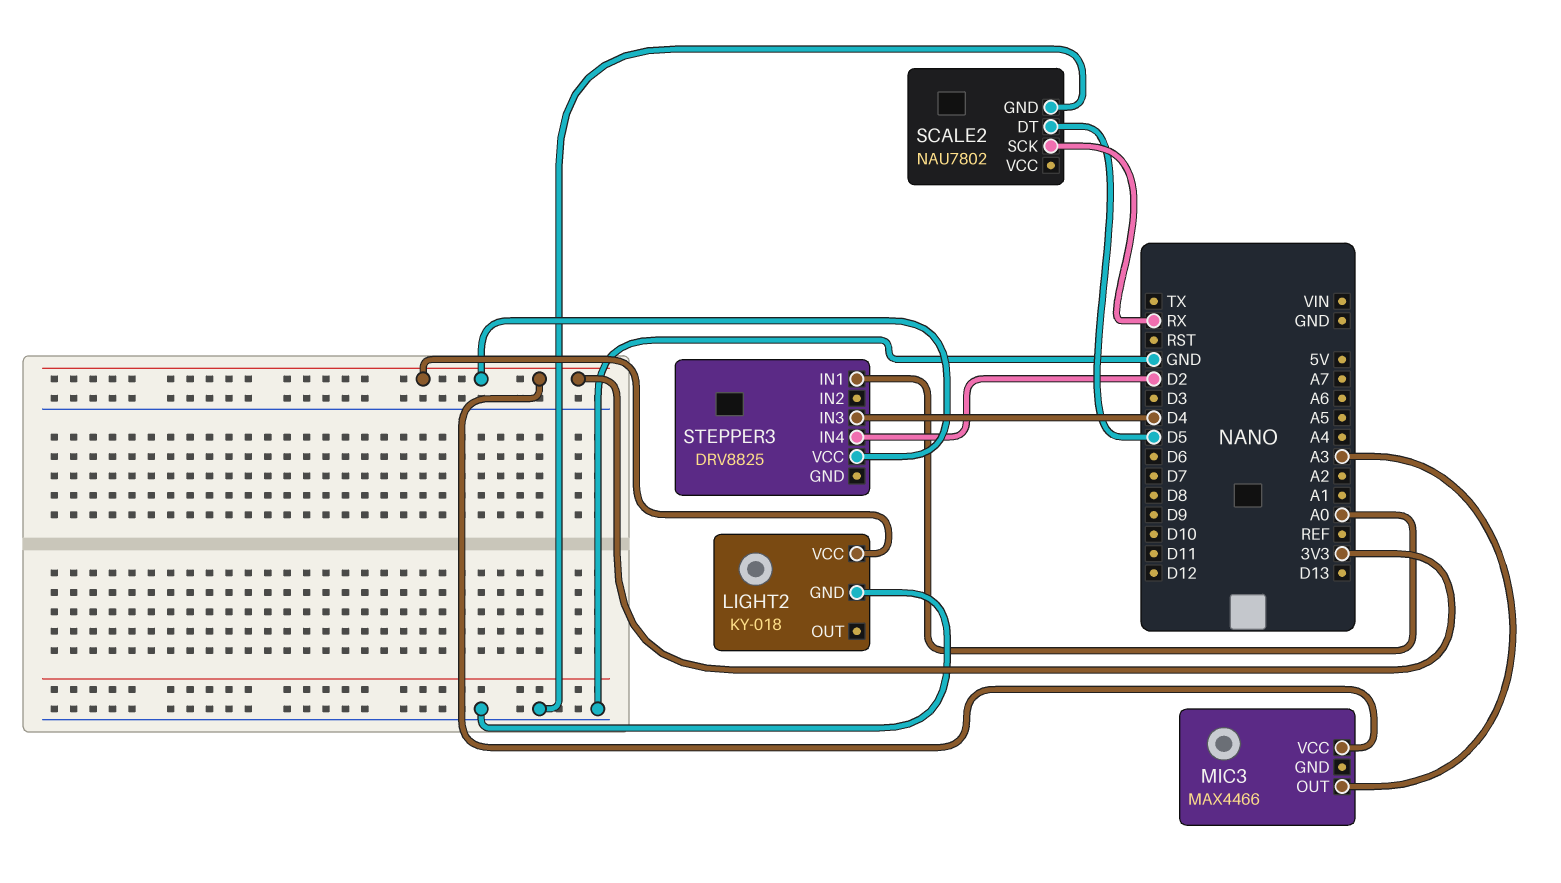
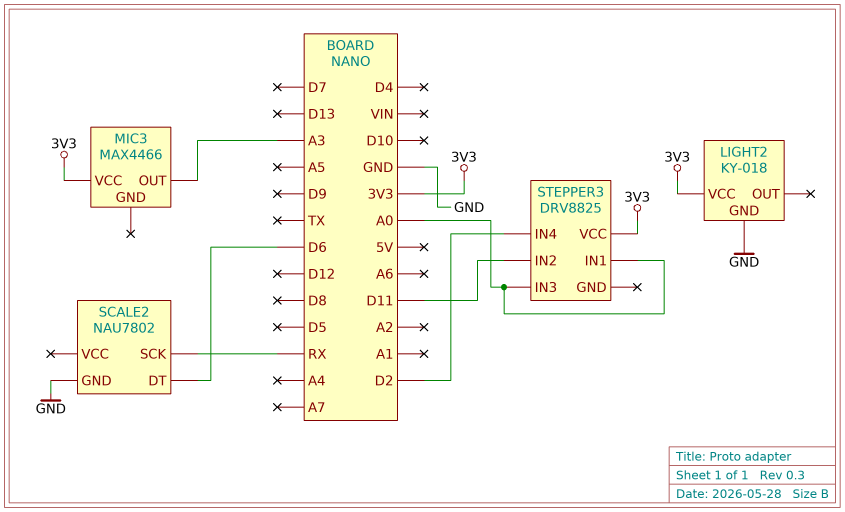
SCALE2 pin DT: D5 -> D6
STEPPER3 pin IN2: none -> D11
STEPPER3 pin IN3: D4 -> A0

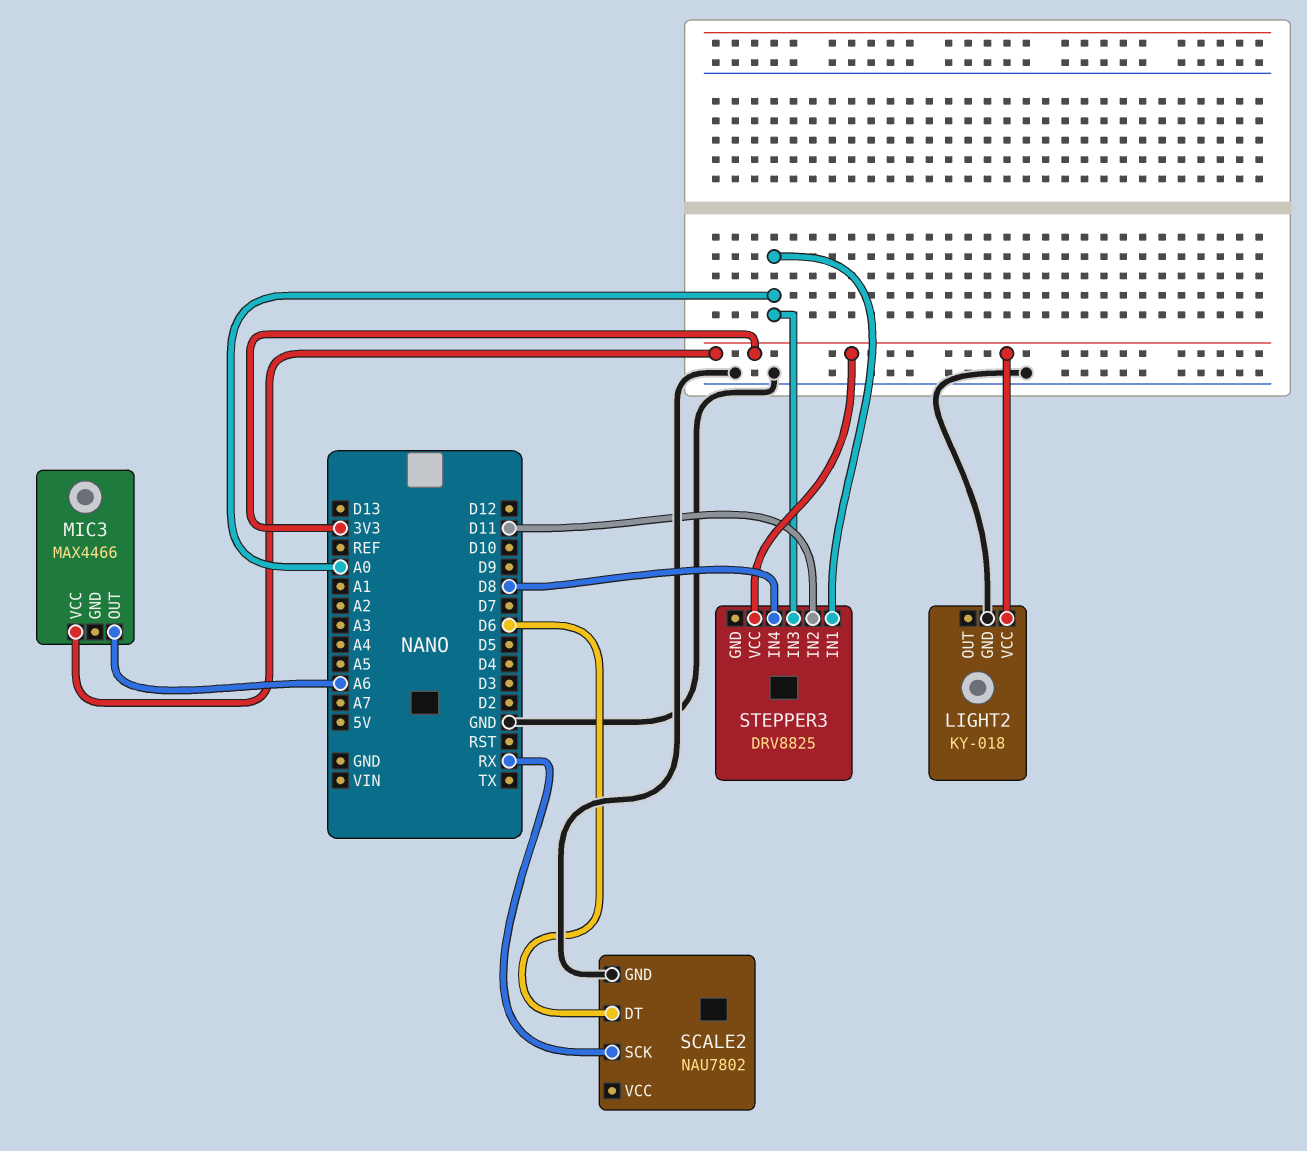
MIC3 pin OUT: A3 -> A6
STEPPER3 pin IN4: D2 -> D8

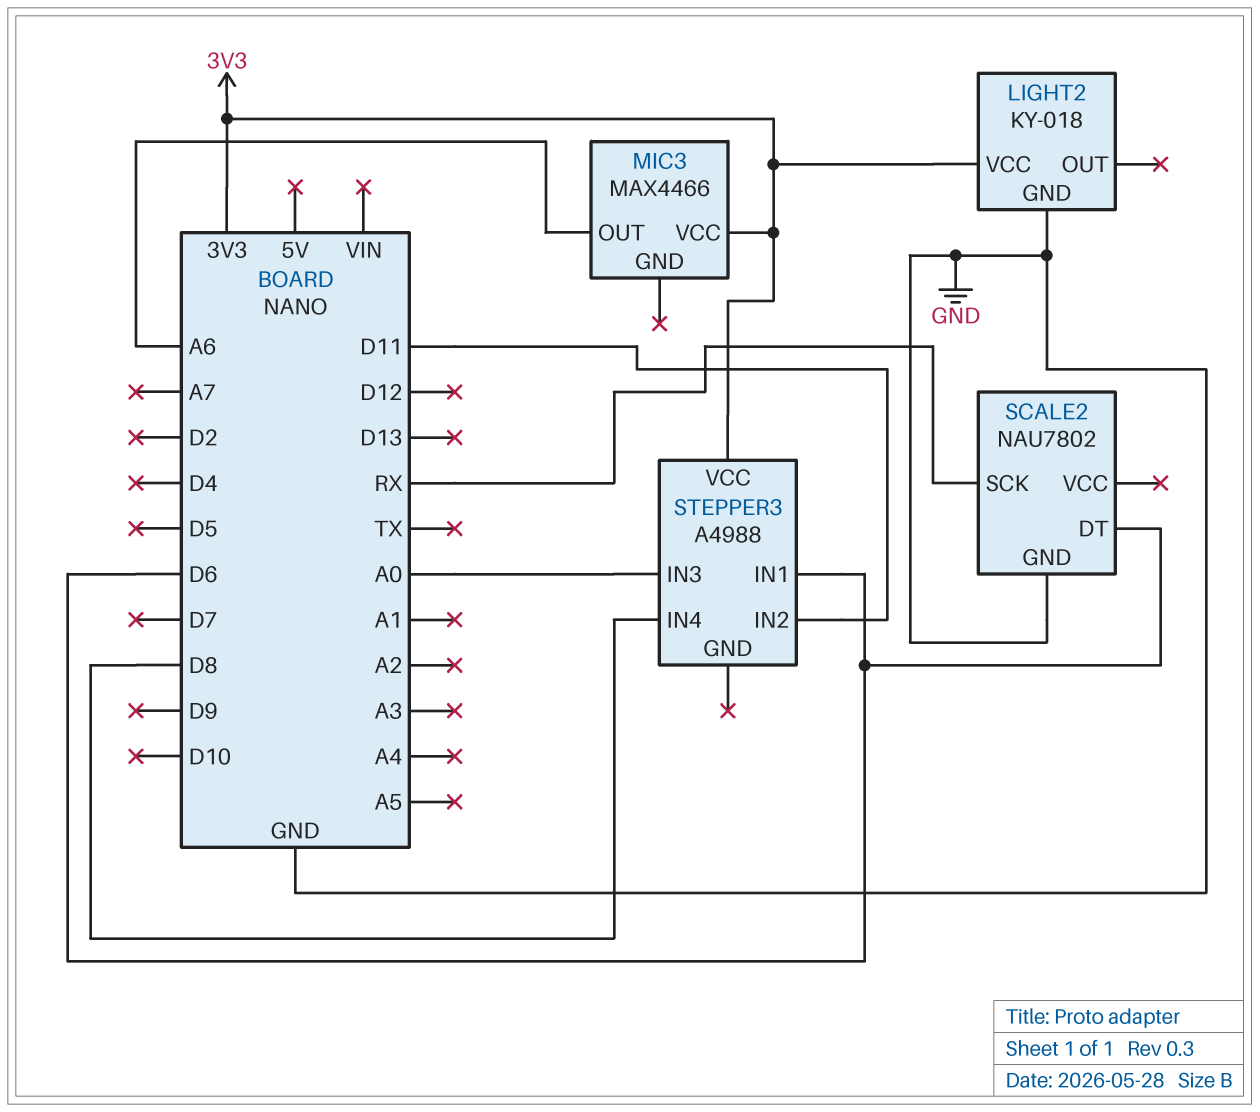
STEPPER3: DRV8825 -> A4988
STEPPER3 pin IN1: A0 -> D6

